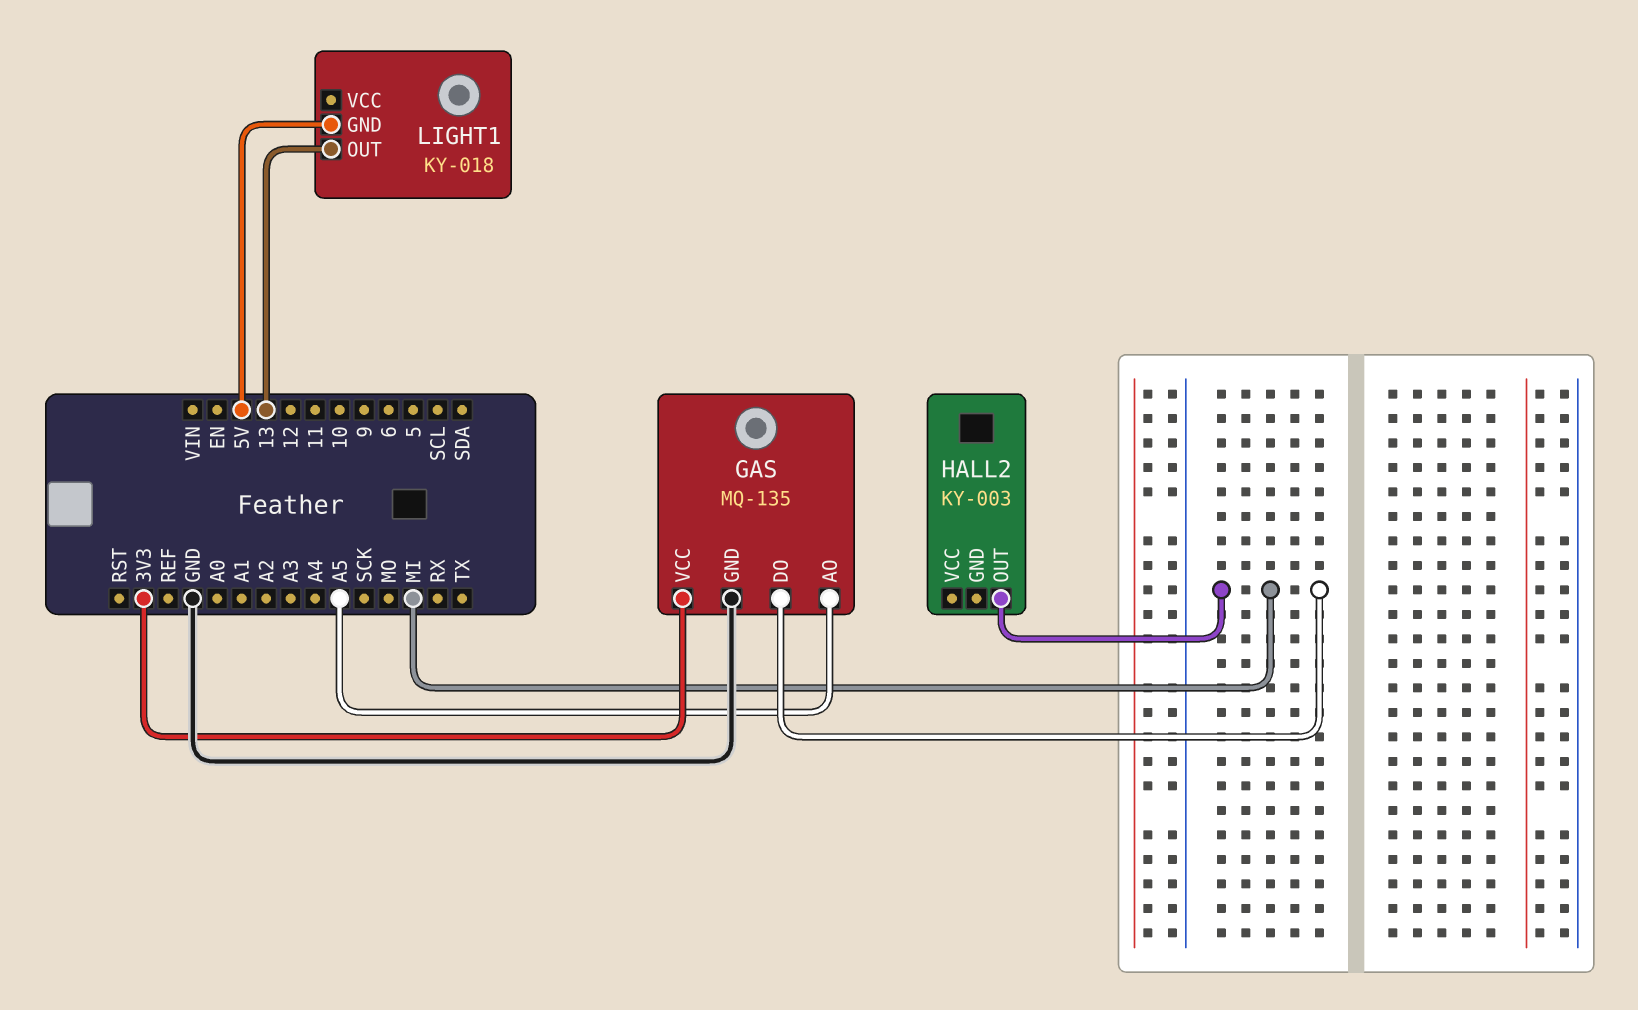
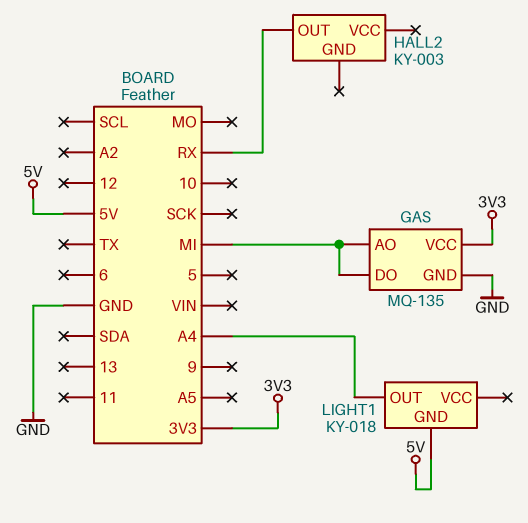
GAS pin AO: A5 -> MI
HALL2 pin OUT: MI -> RX
LIGHT1 pin OUT: 13 -> A4

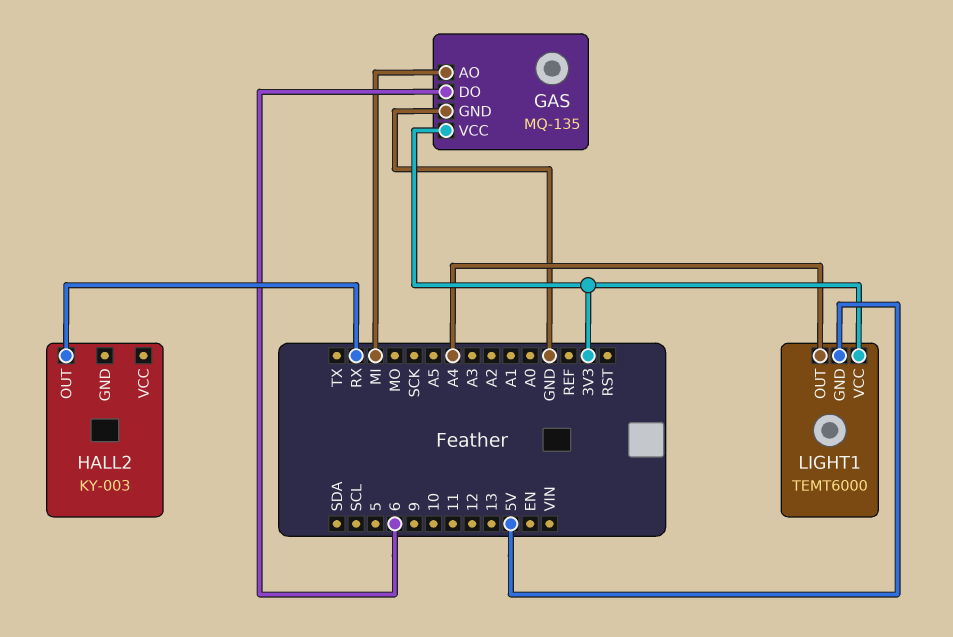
GAS pin DO: MI -> 6
LIGHT1: KY-018 -> TEMT6000
LIGHT1 pin VCC: none -> 3V3

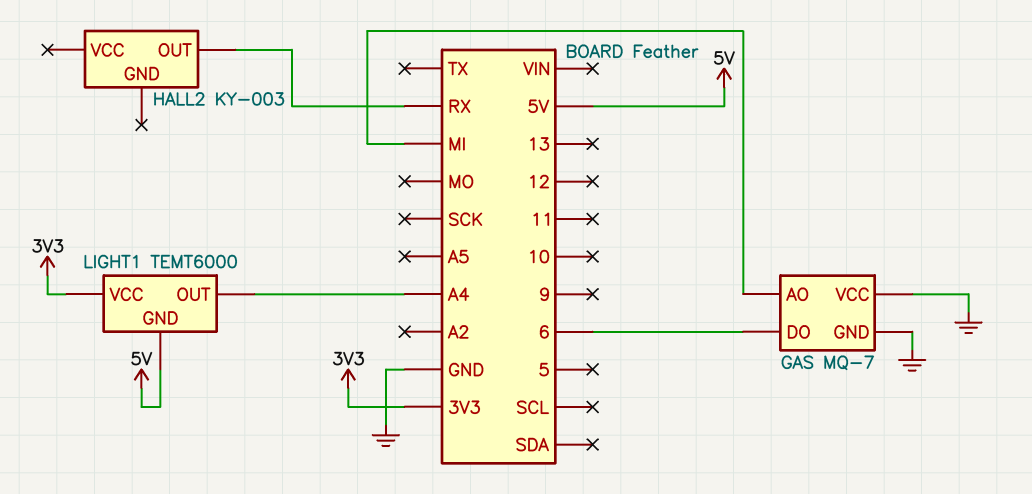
GAS: MQ-135 -> MQ-7
GAS pin VCC: 3V3 -> GND

